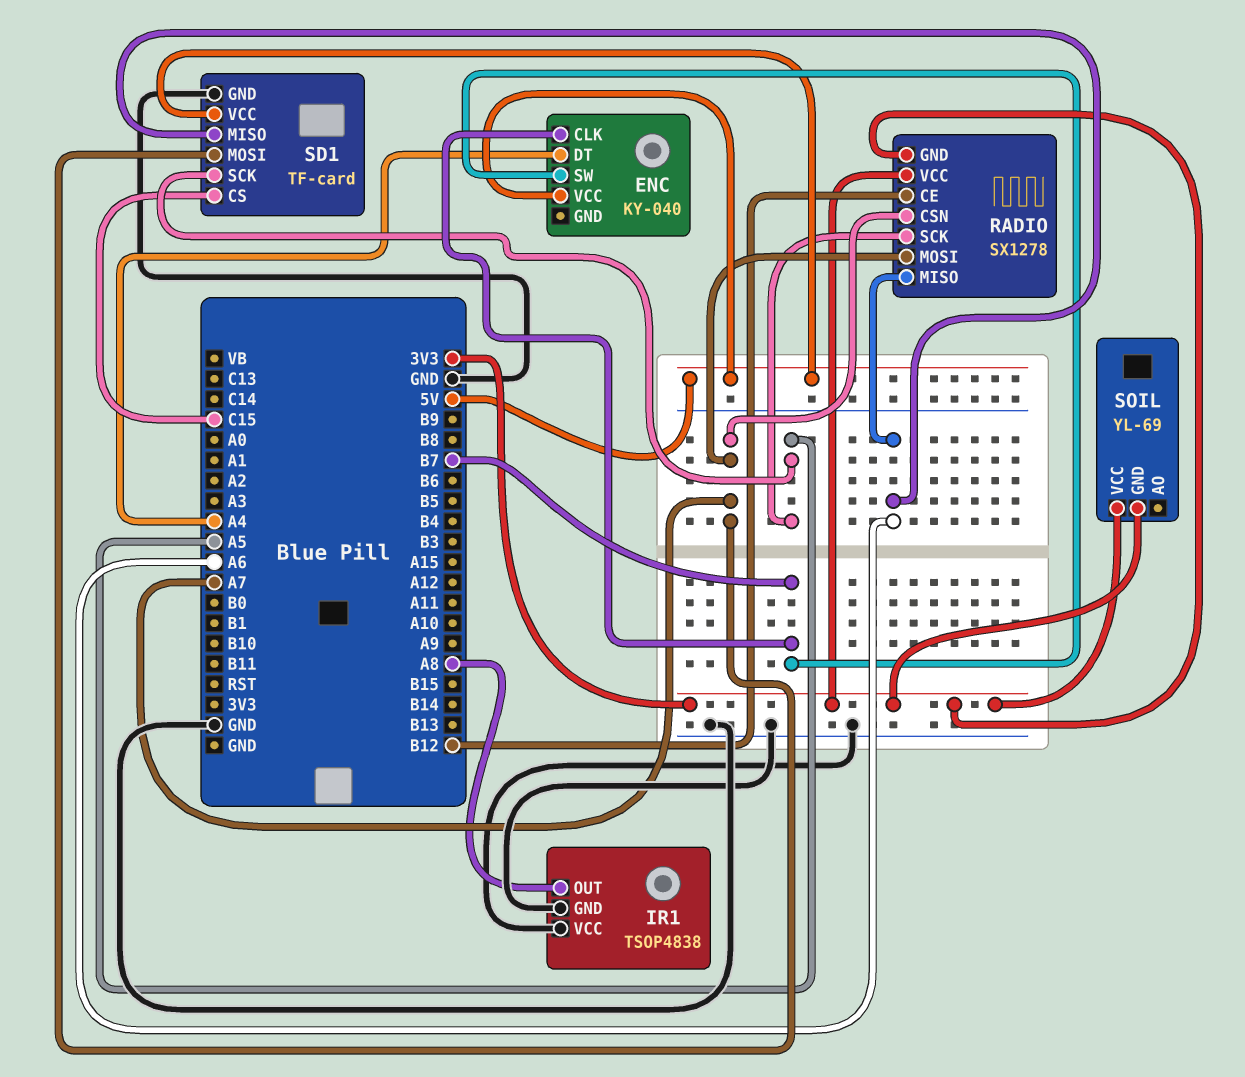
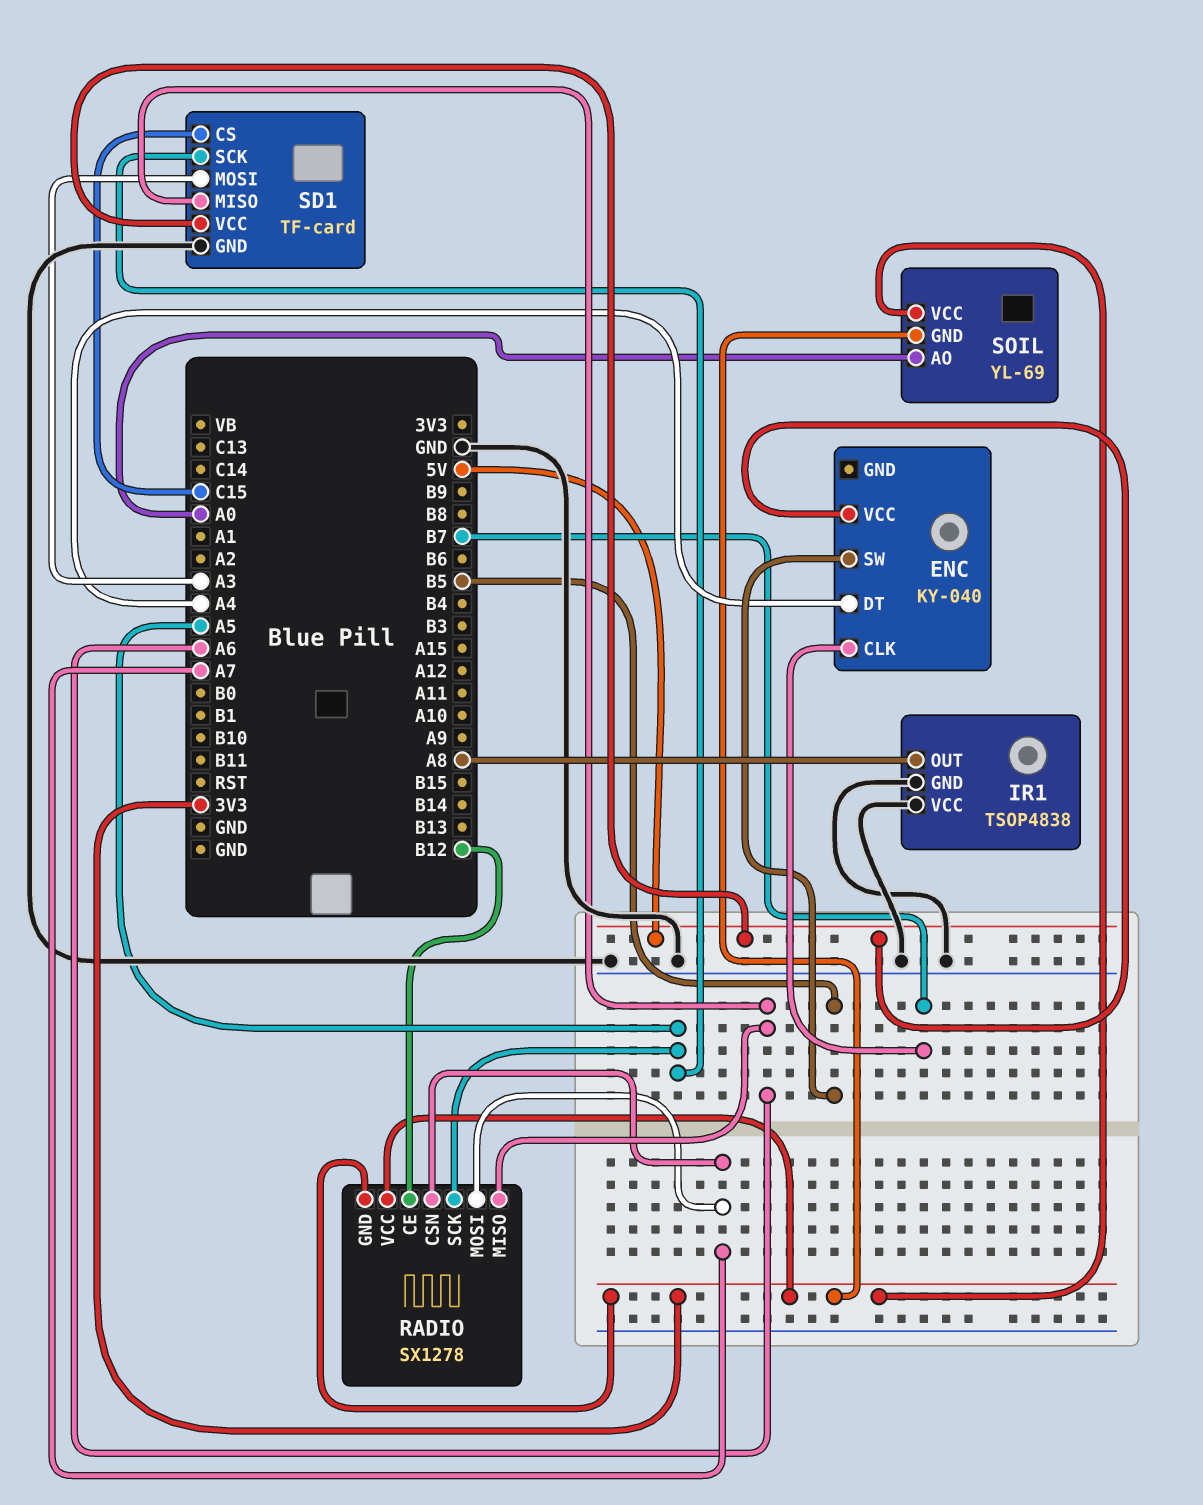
ENC pin SW: B7 -> B5
SD1 pin MOSI: A7 -> A3
SOIL pin AO: none -> A0

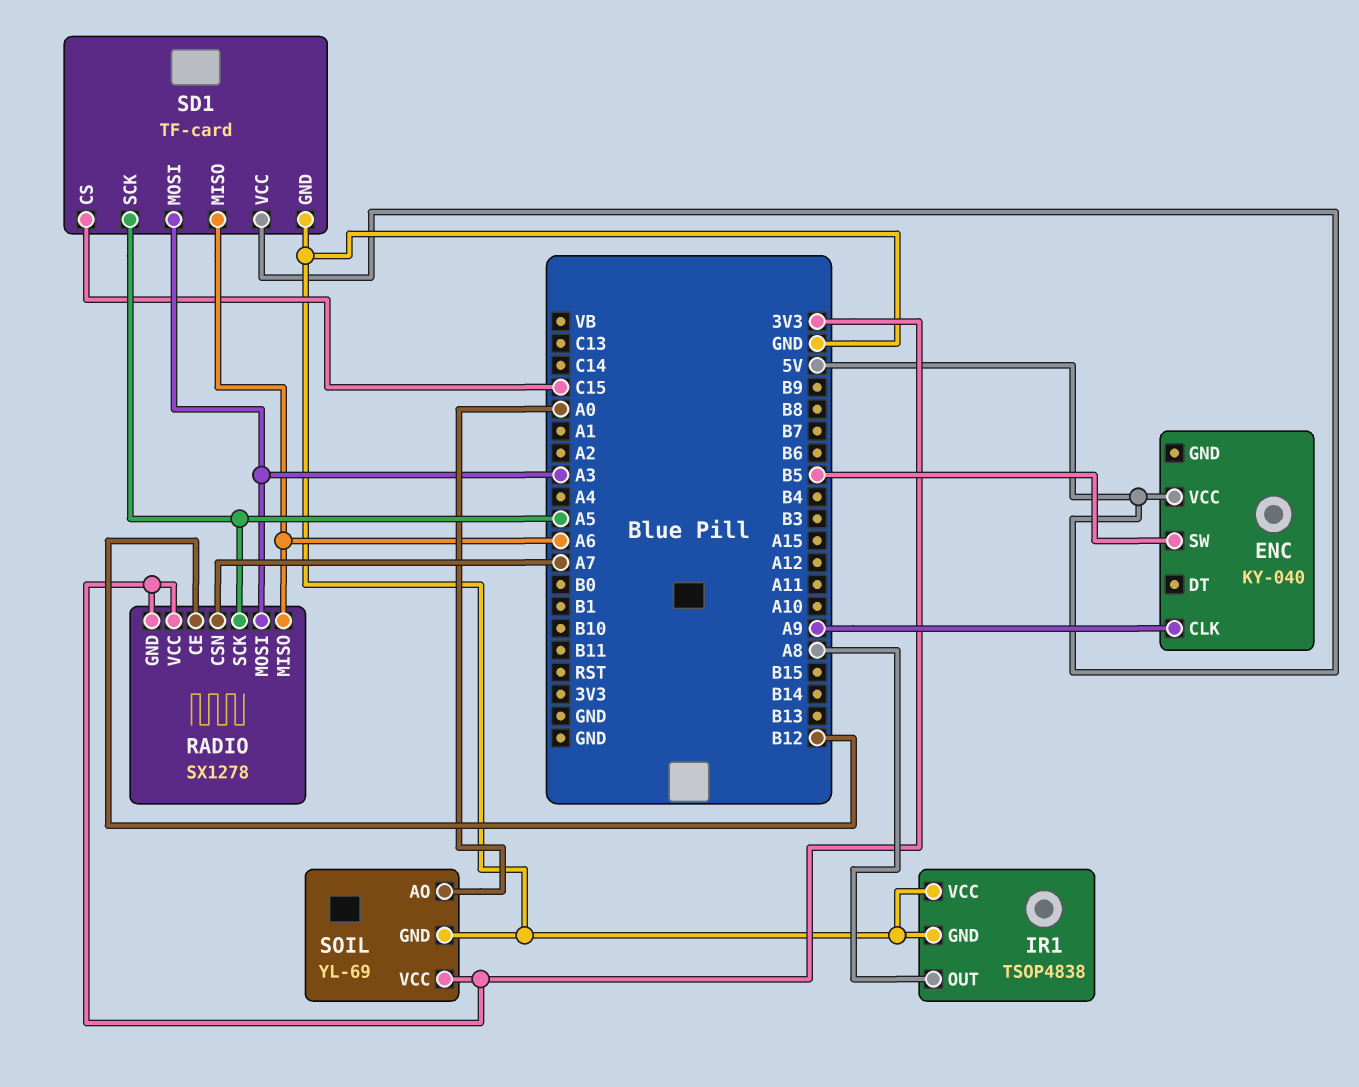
ENC pin CLK: B7 -> A9
ENC pin DT: A4 -> none
RADIO pin MOSI: A7 -> A3
SOIL pin GND: 3V3 -> GND

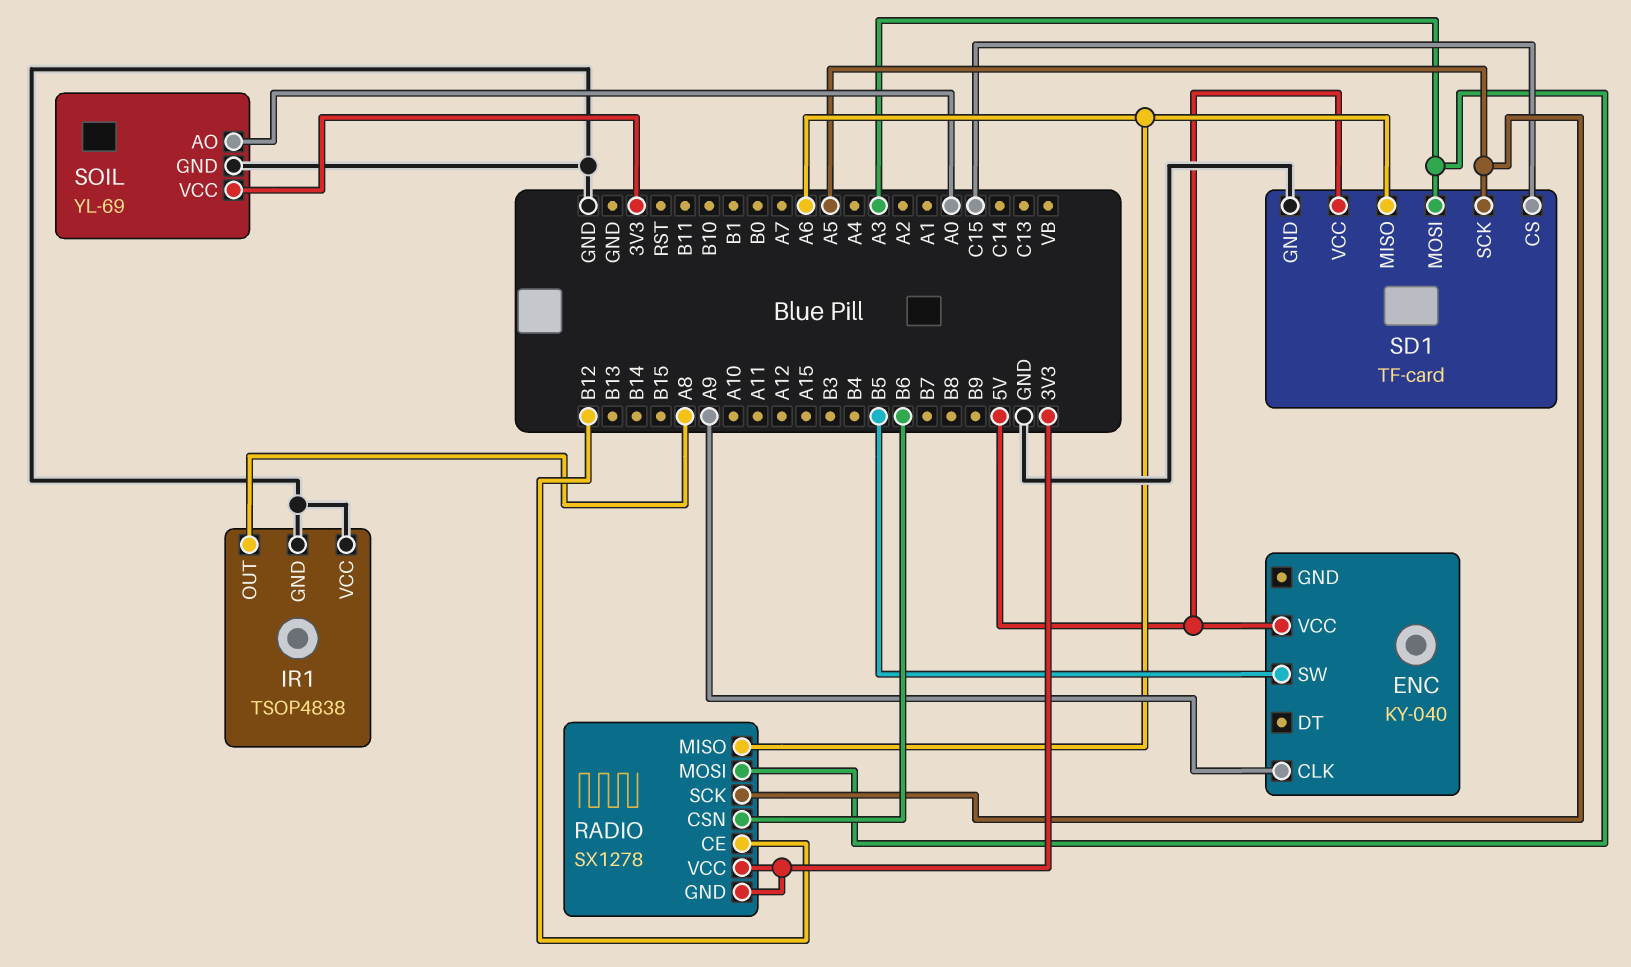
RADIO pin CSN: A7 -> B6

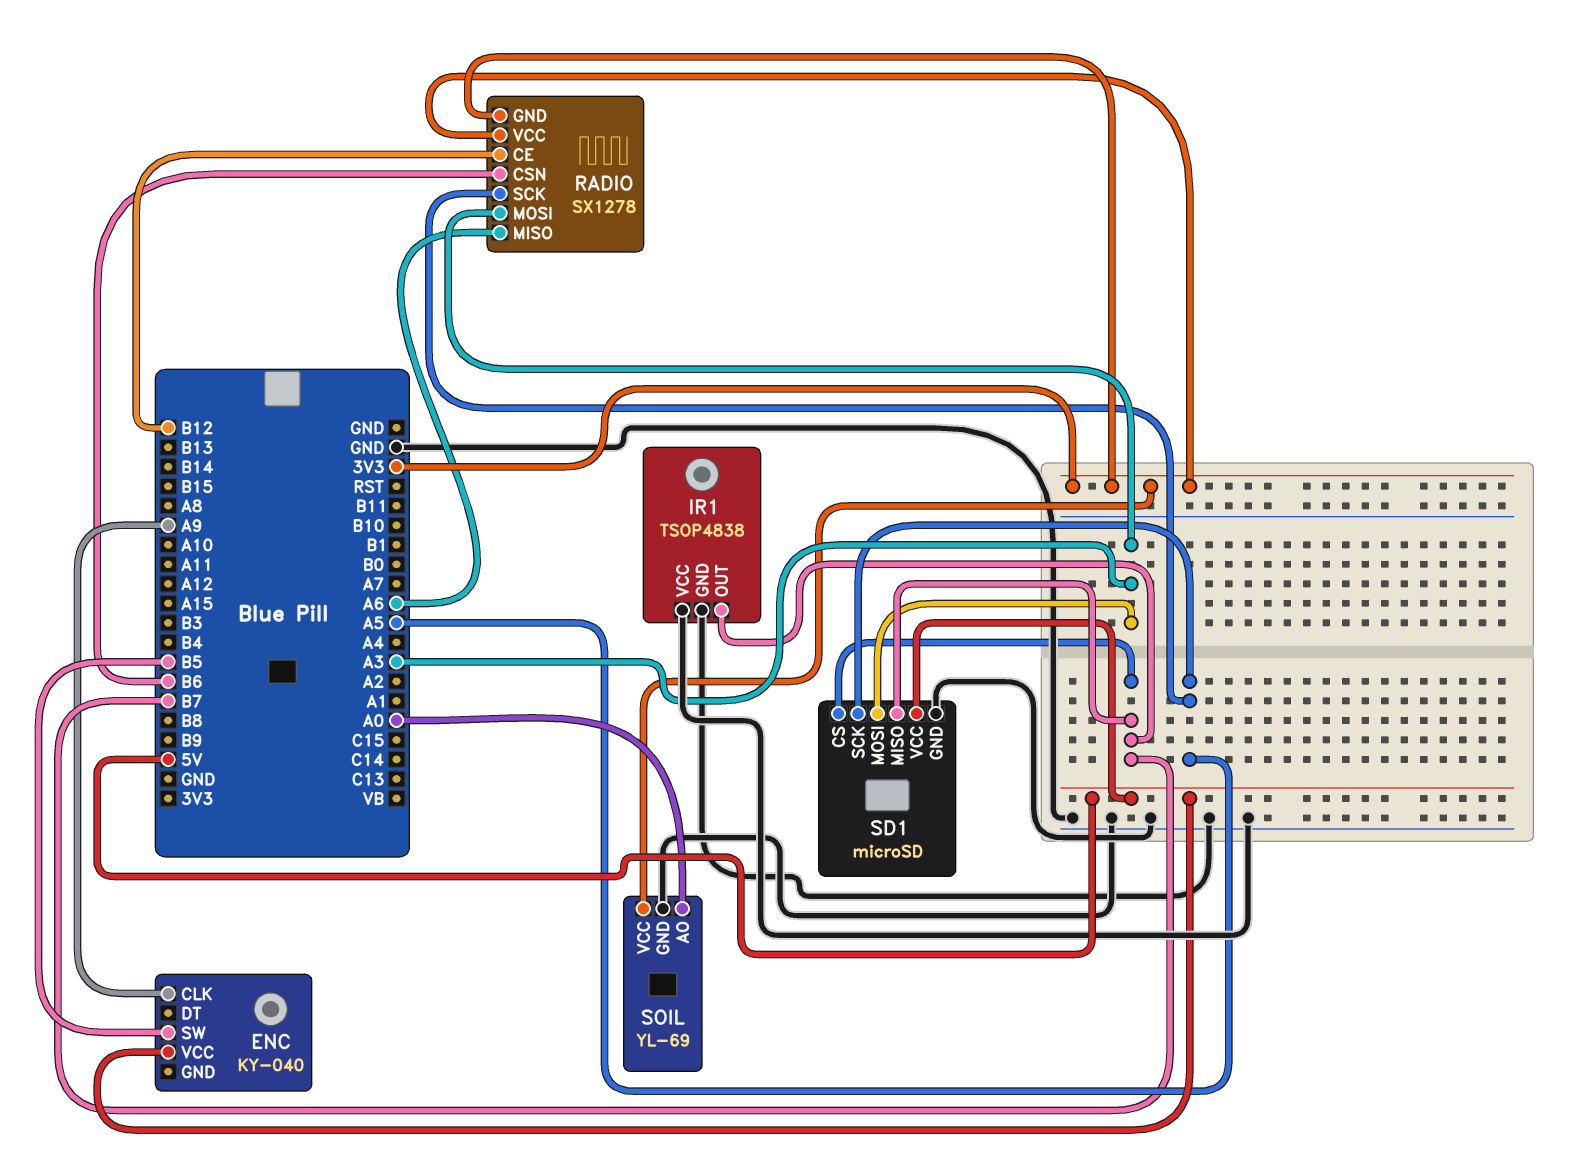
IR1 pin OUT: A8 -> B7
SD1: TF-card -> microSD
SD1 pin CS: C15 -> B7
SD1 pin MISO: A6 -> B7

